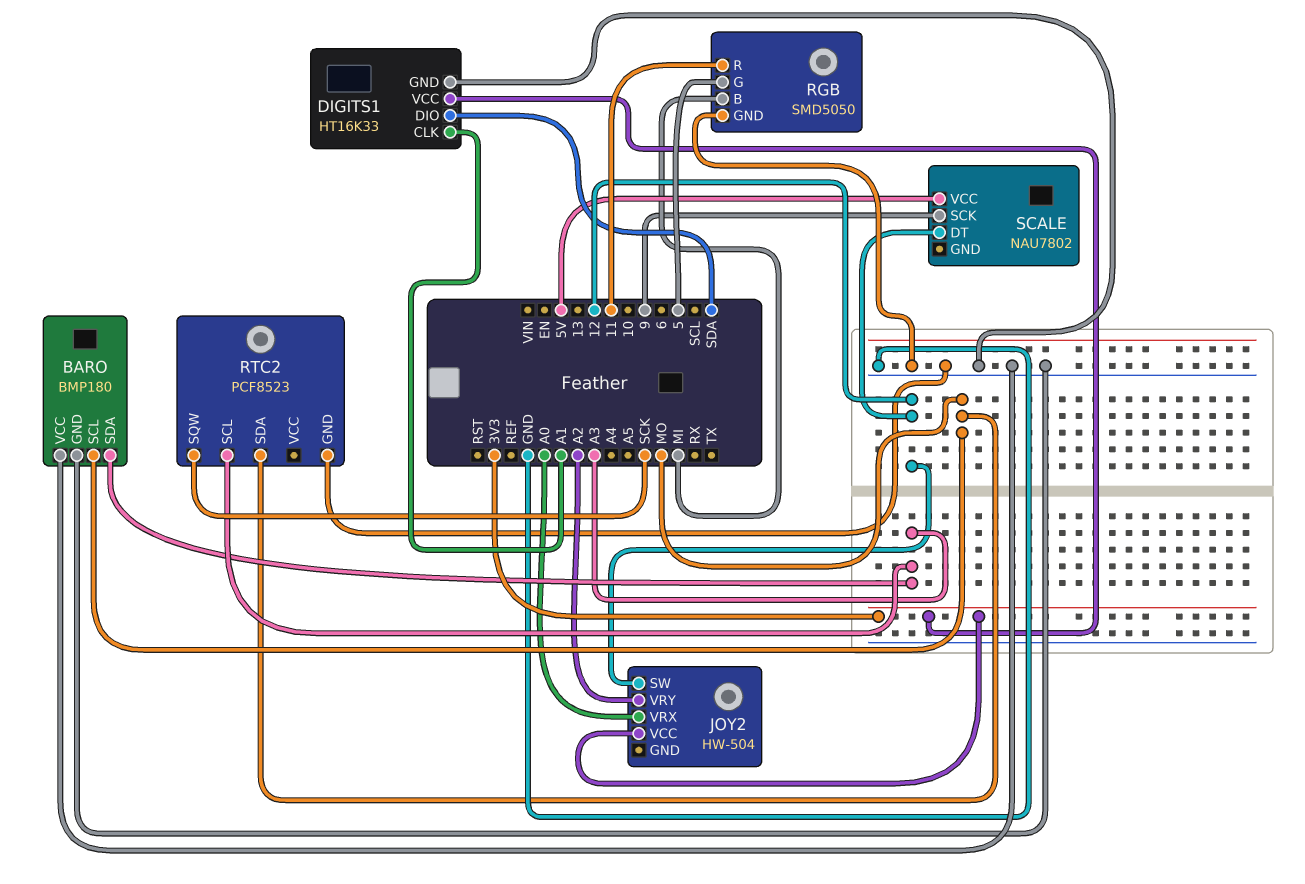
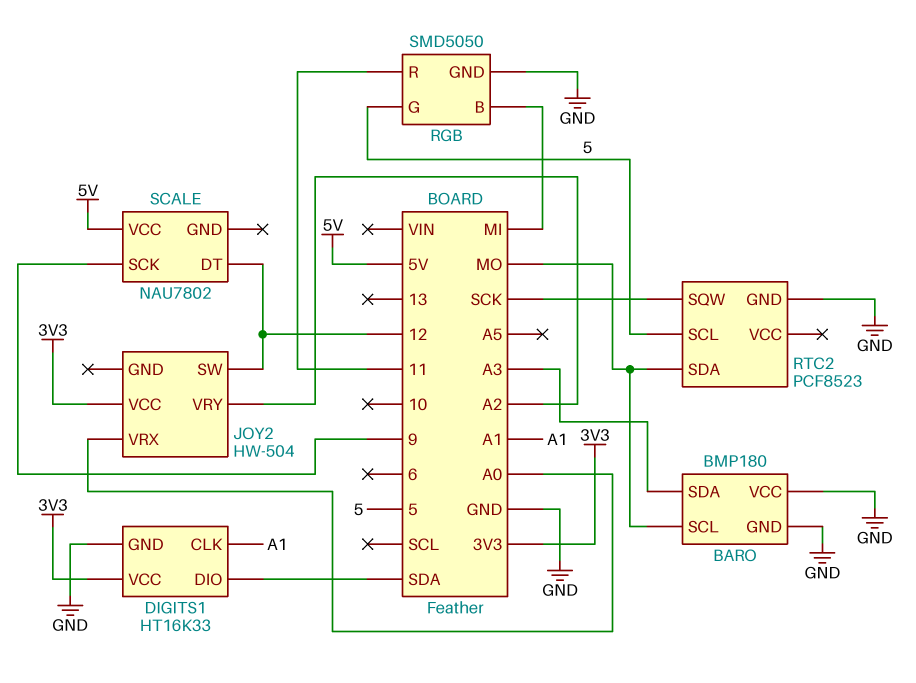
RTC2 pin SCL: A3 -> 5

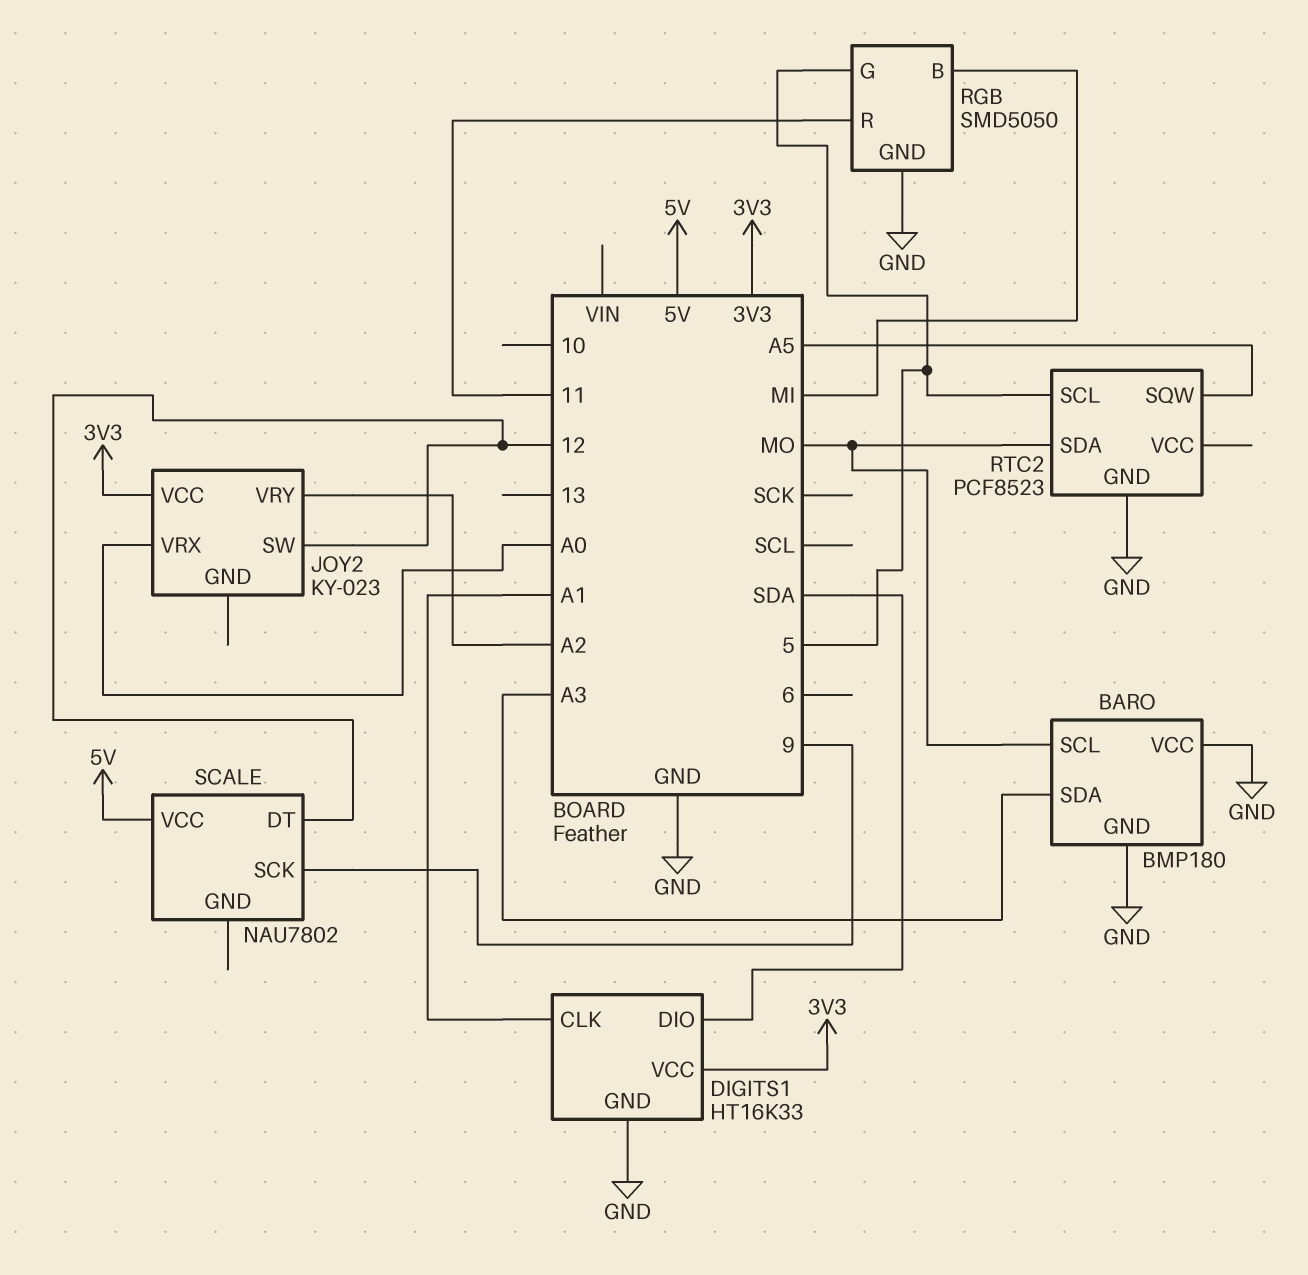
JOY2: HW-504 -> KY-023
RTC2 pin SQW: SCK -> A5

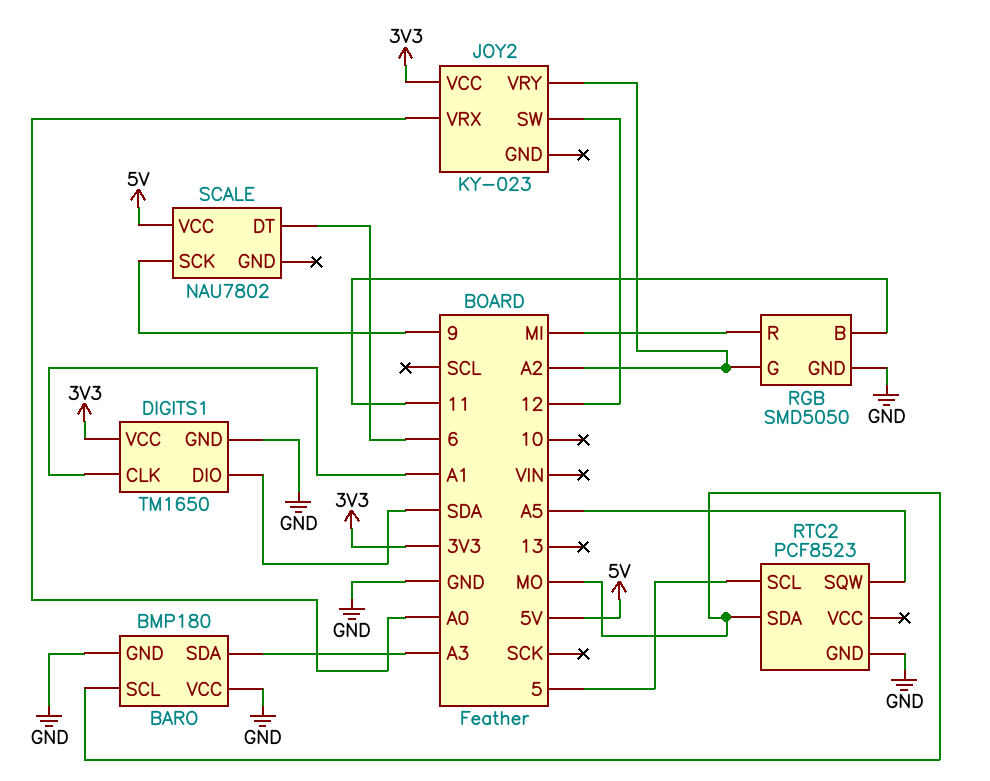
DIGITS1: HT16K33 -> TM1650
RGB pin B: MI -> 11
RGB pin G: 5 -> A2
RGB pin R: 11 -> MI
SCALE pin DT: 12 -> 6

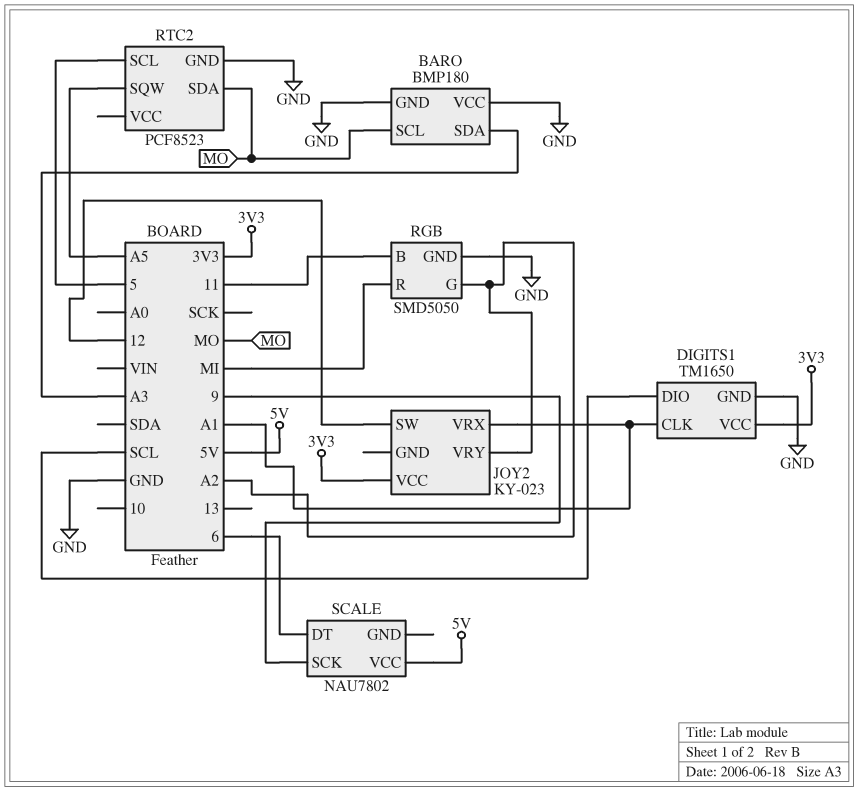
DIGITS1 pin DIO: SDA -> SCL
JOY2 pin VRX: A0 -> A1

